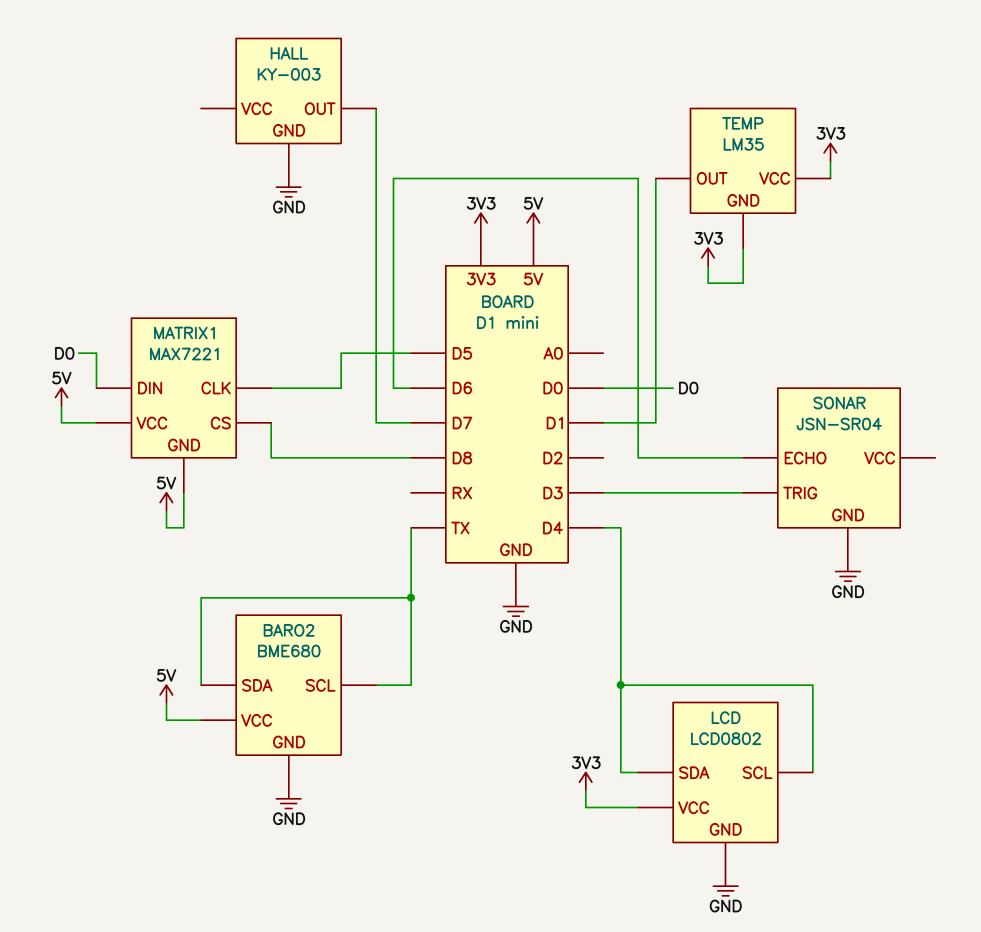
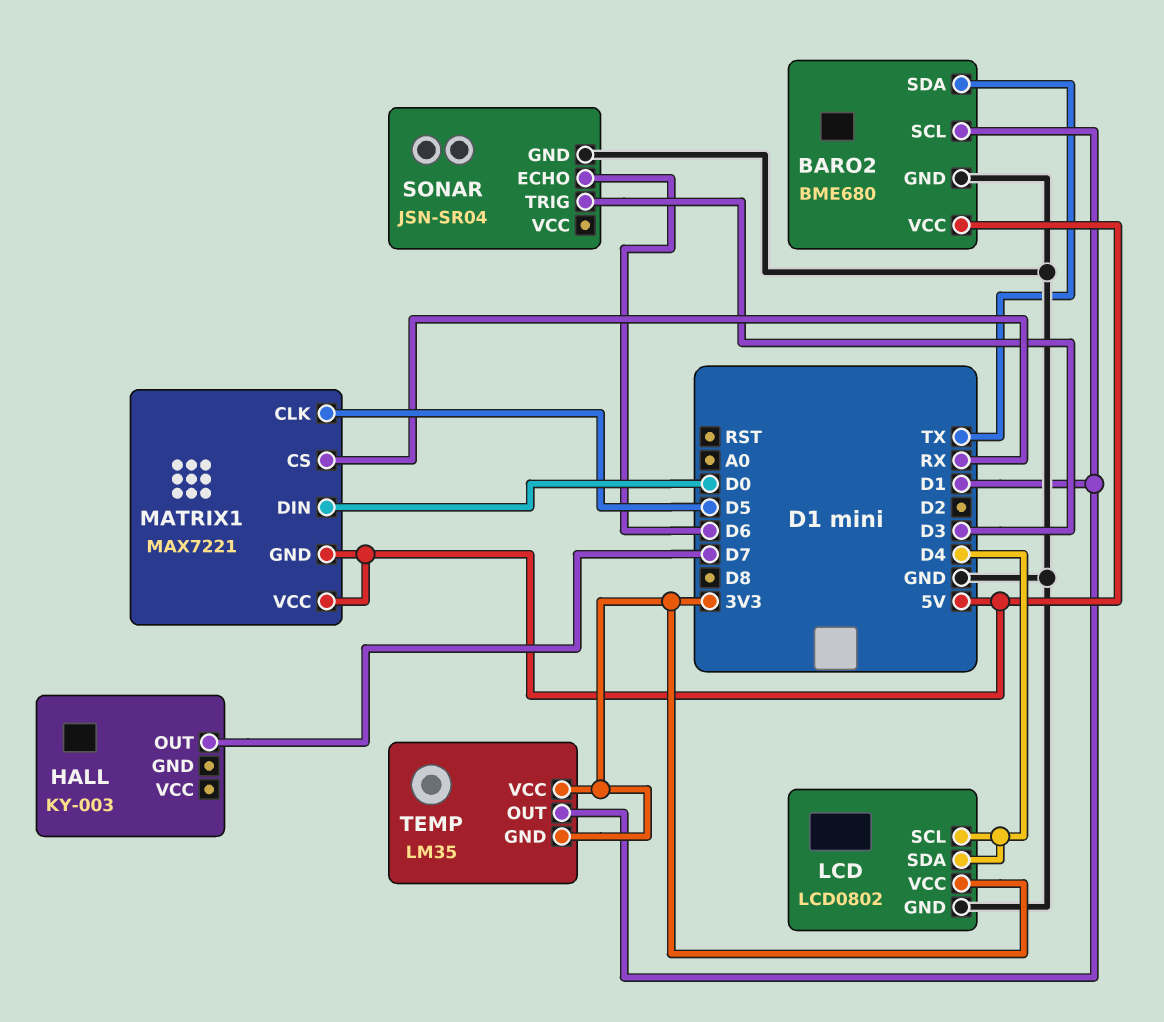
BARO2 pin SCL: TX -> D1
HALL pin GND: GND -> none
MATRIX1 pin CS: D8 -> RX

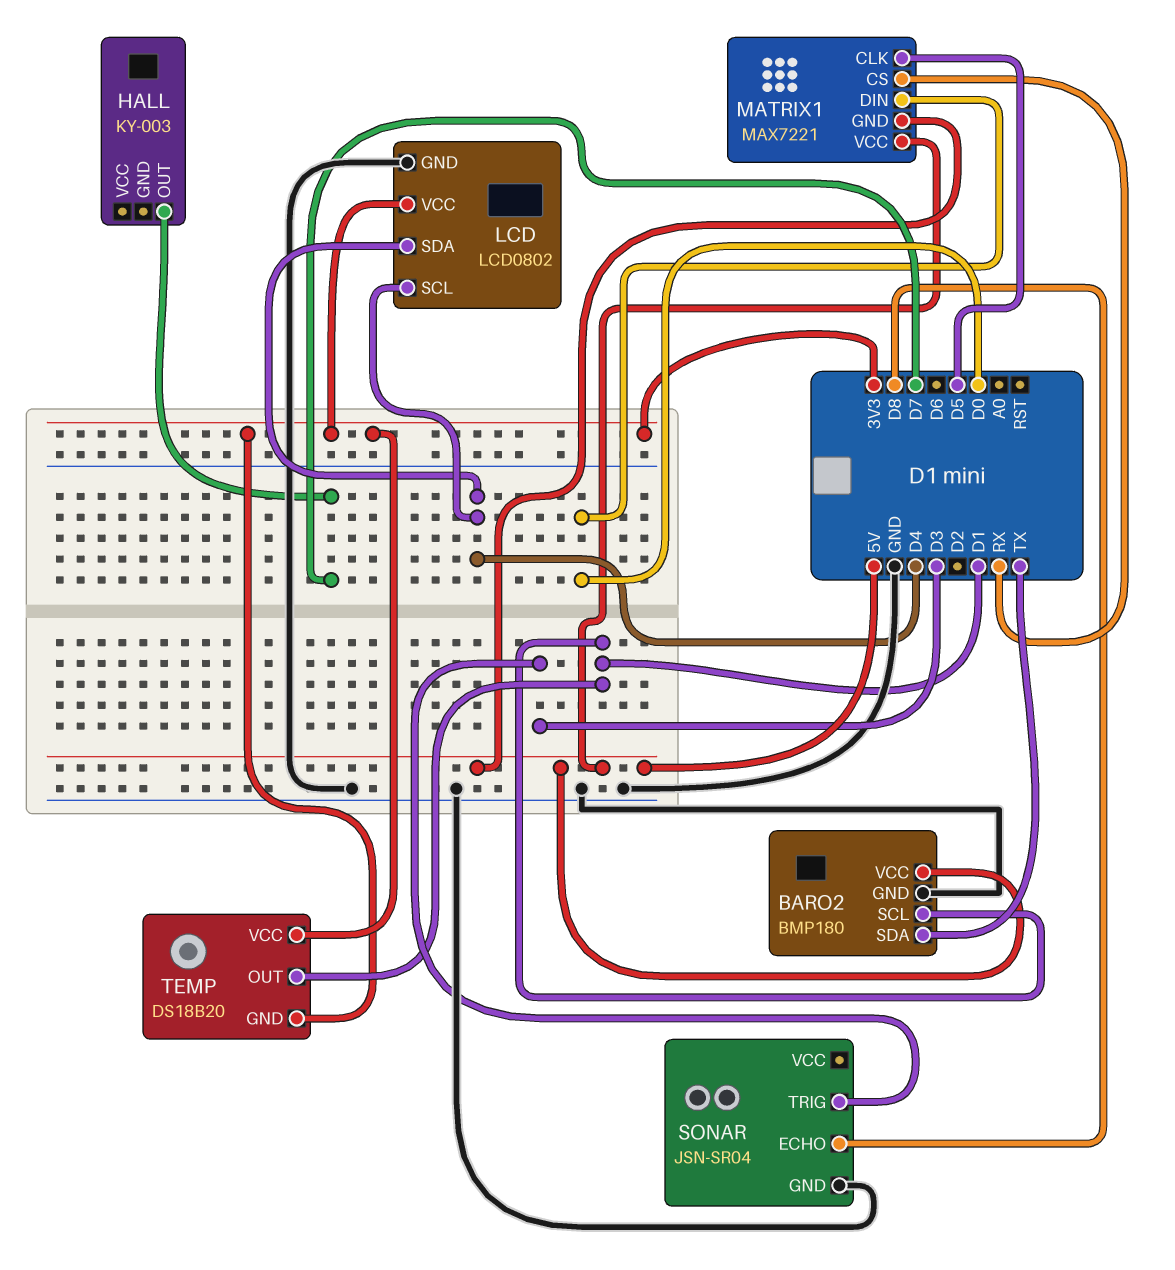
BARO2: BME680 -> BMP180
SONAR pin ECHO: D6 -> D8
TEMP: LM35 -> DS18B20

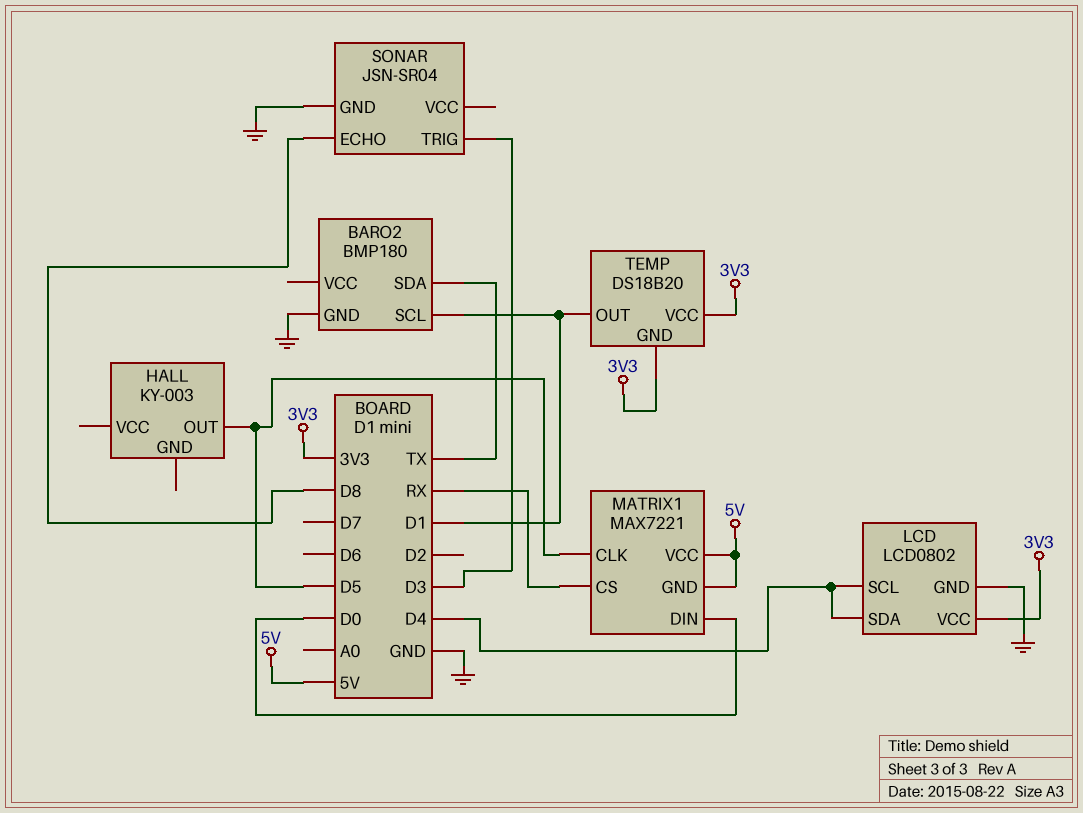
BARO2 pin VCC: 5V -> none
HALL pin OUT: D7 -> D5

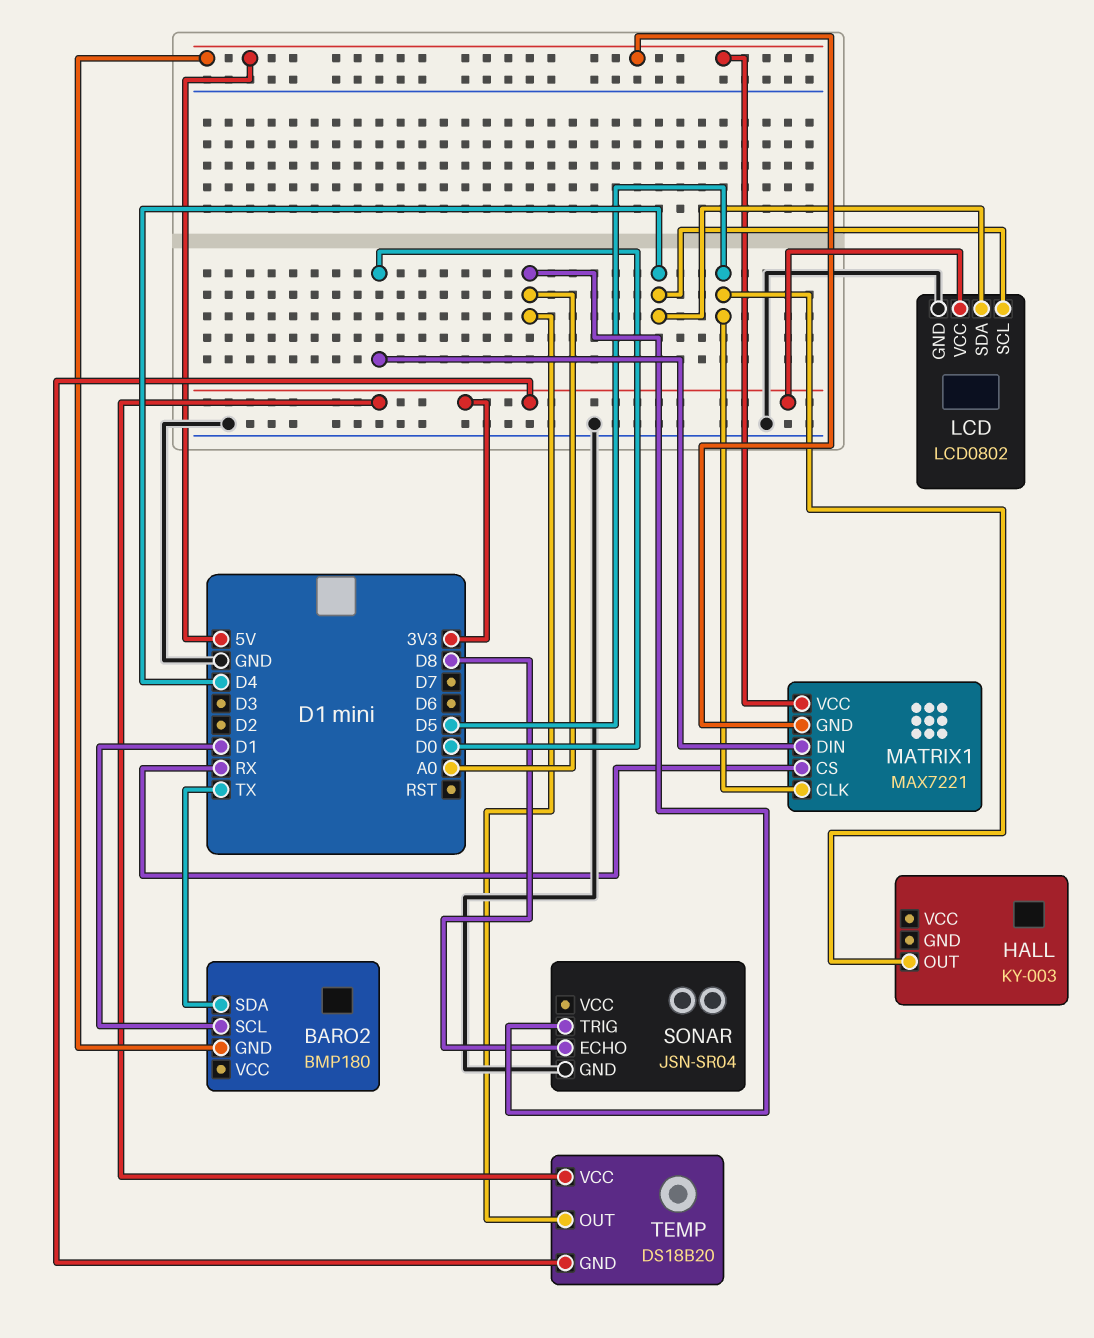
BARO2 pin GND: GND -> 5V
SONAR pin TRIG: D3 -> A0
TEMP pin OUT: D1 -> A0

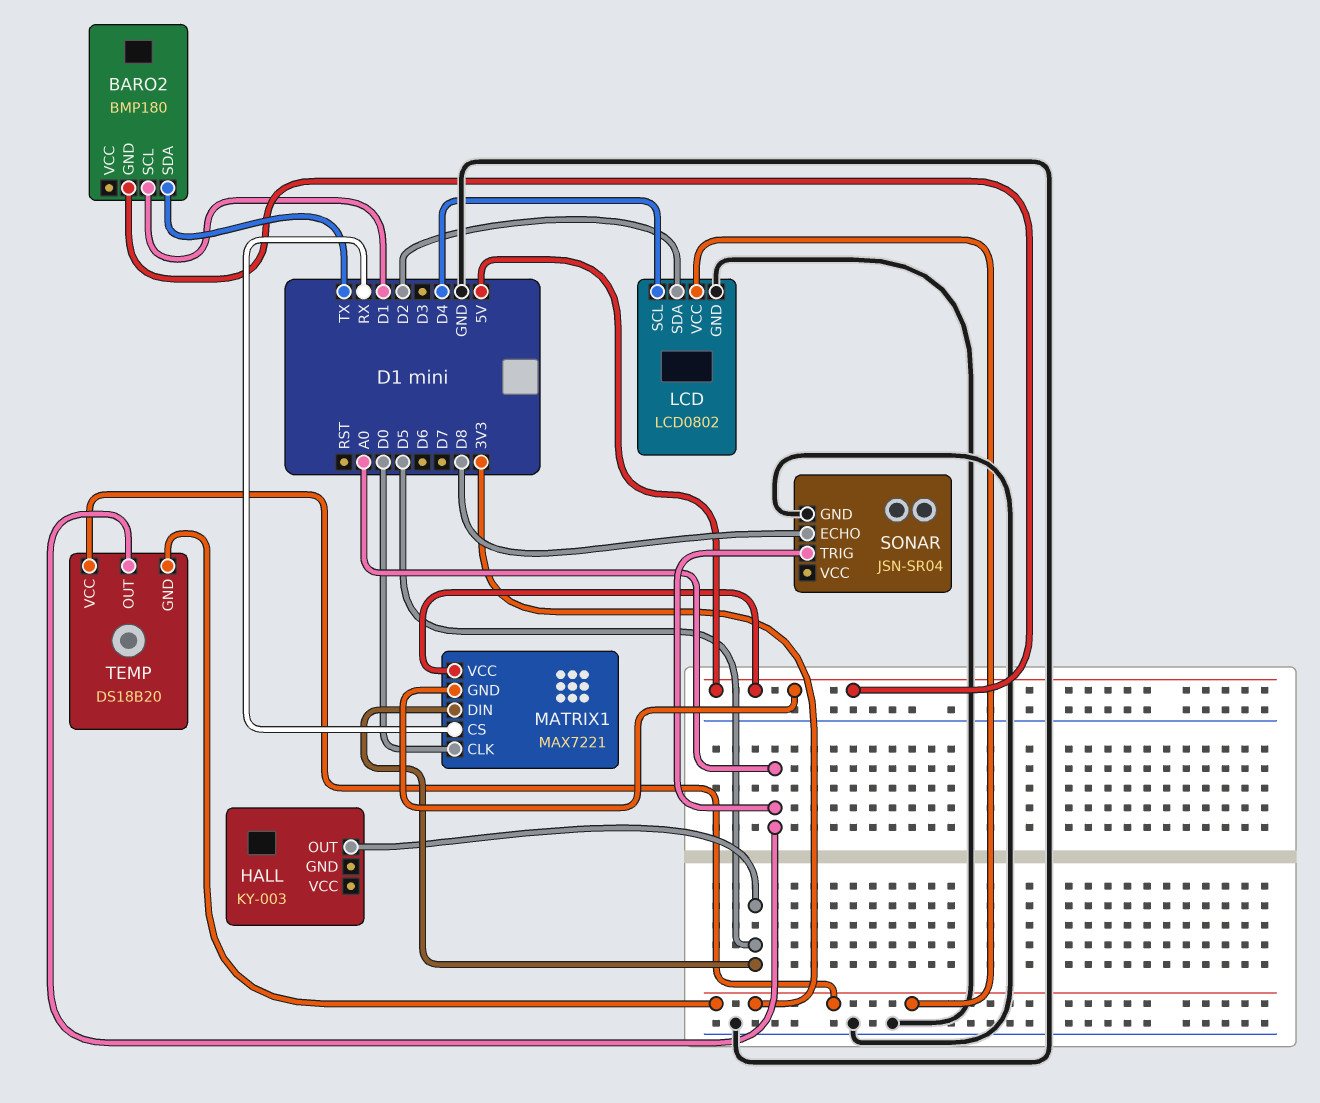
LCD pin SDA: D4 -> D2
MATRIX1 pin CLK: D5 -> D0
MATRIX1 pin DIN: D0 -> D5

